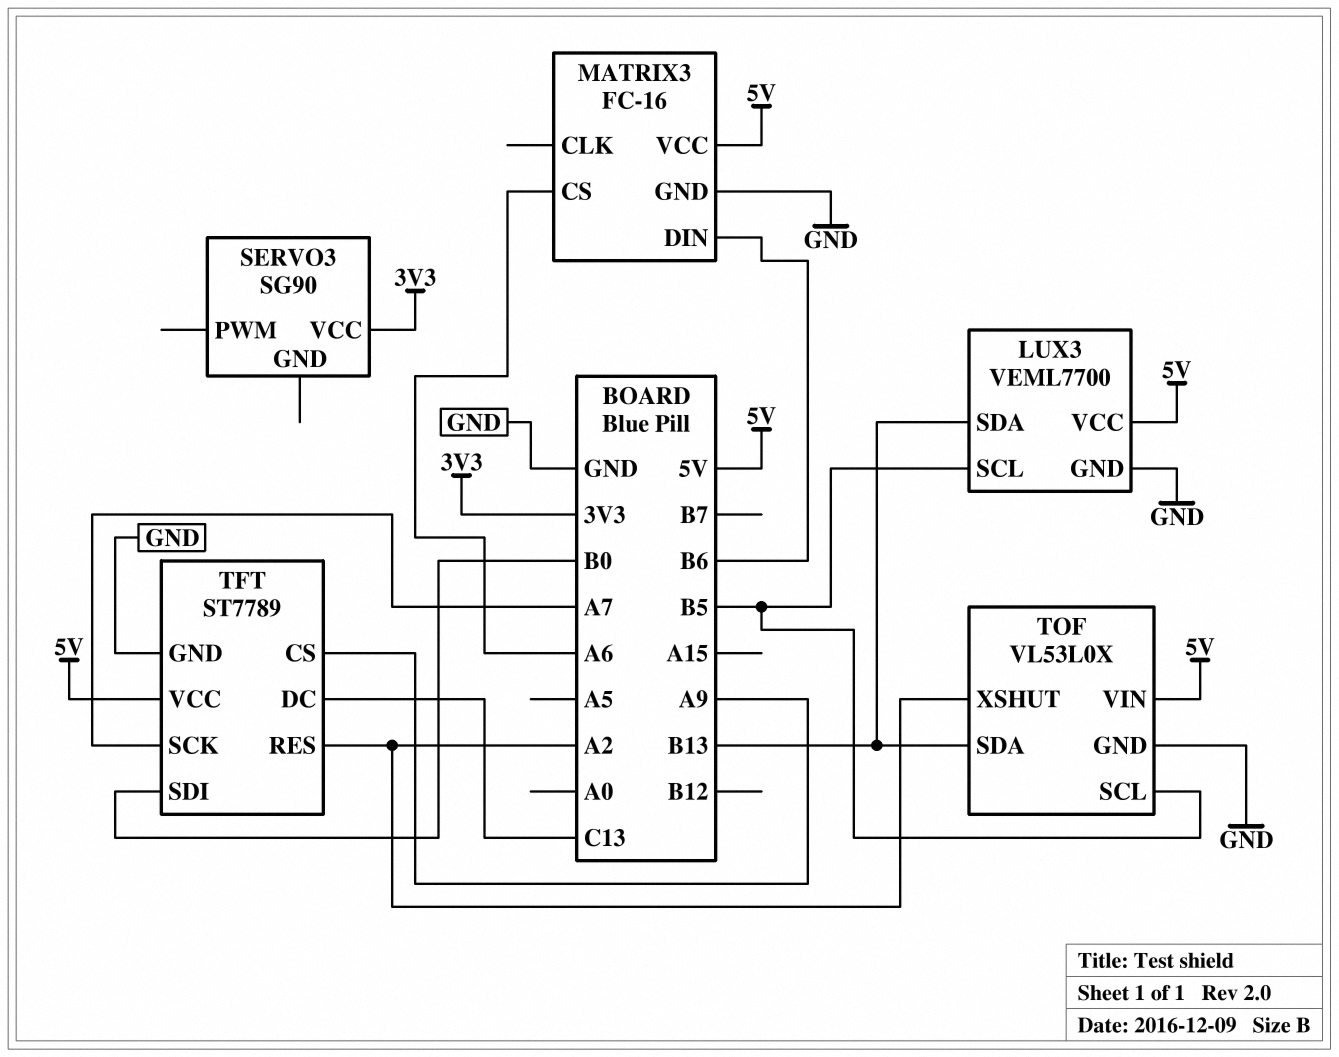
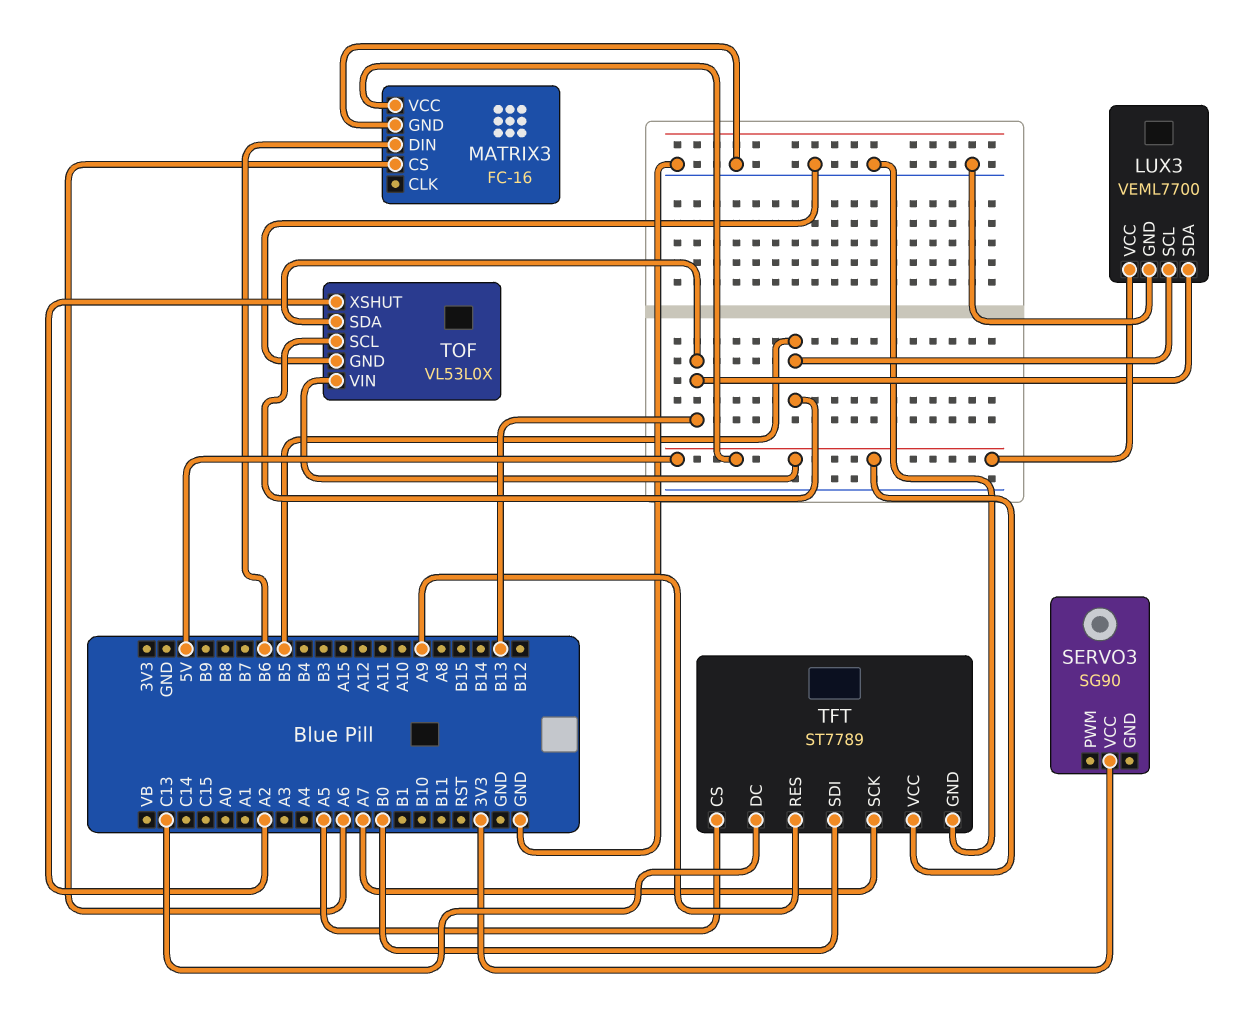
TFT pin CS: A9 -> A5
TFT pin RES: A2 -> A9

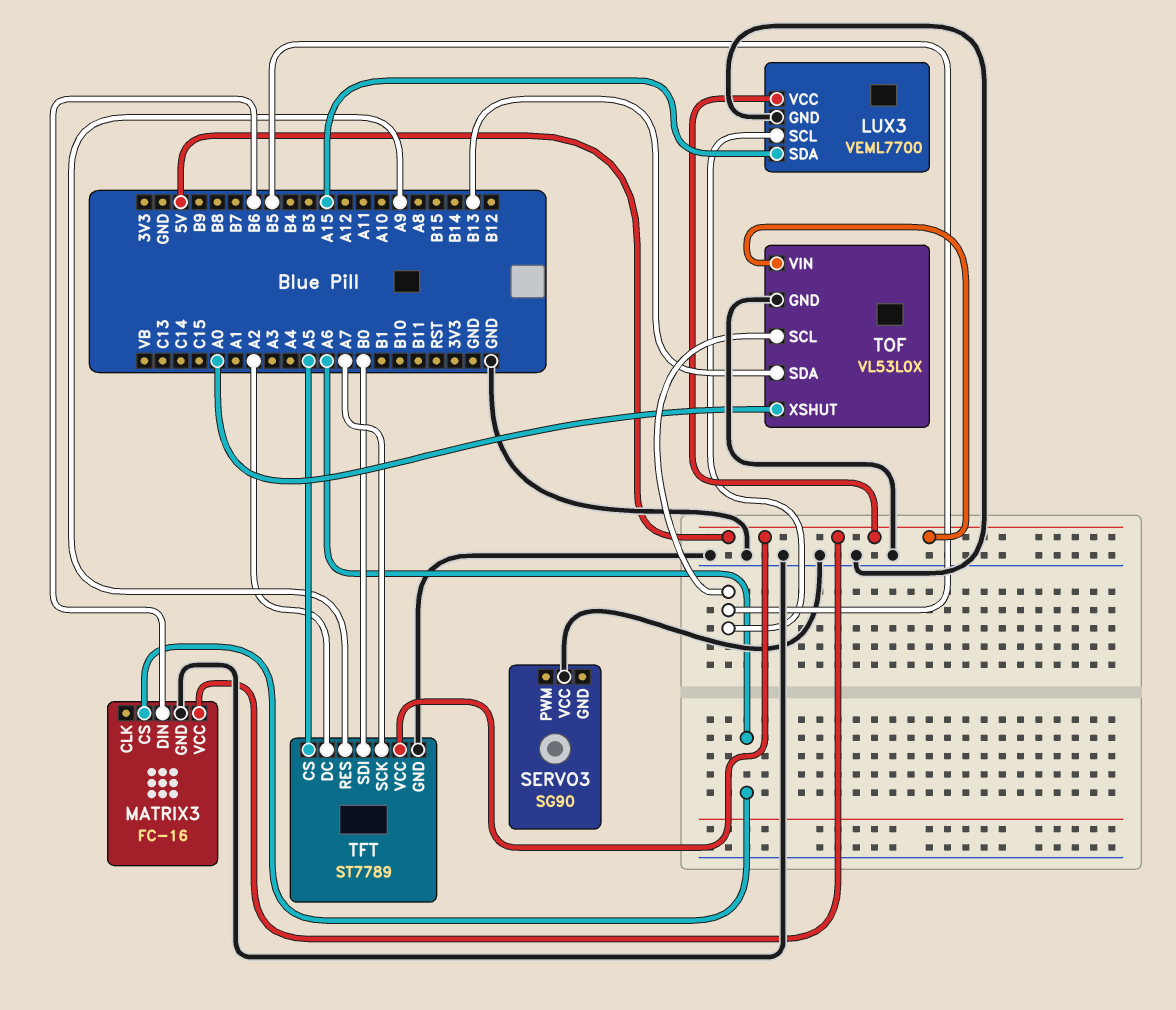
LUX3 pin SDA: B13 -> A15
SERVO3 pin VCC: 3V3 -> GND
TFT pin DC: C13 -> A2
TOF pin XSHUT: A2 -> A0

